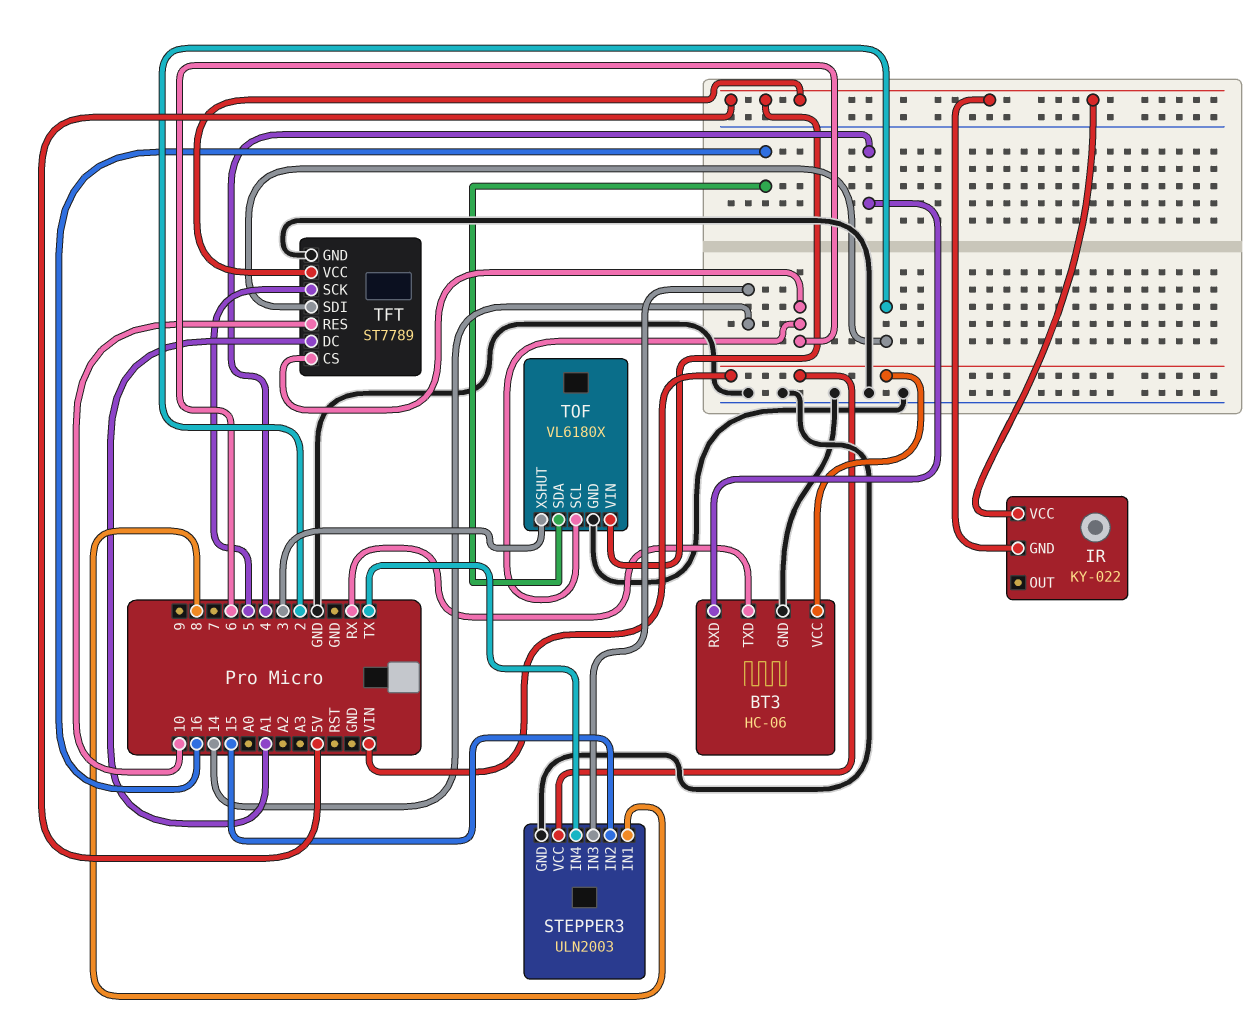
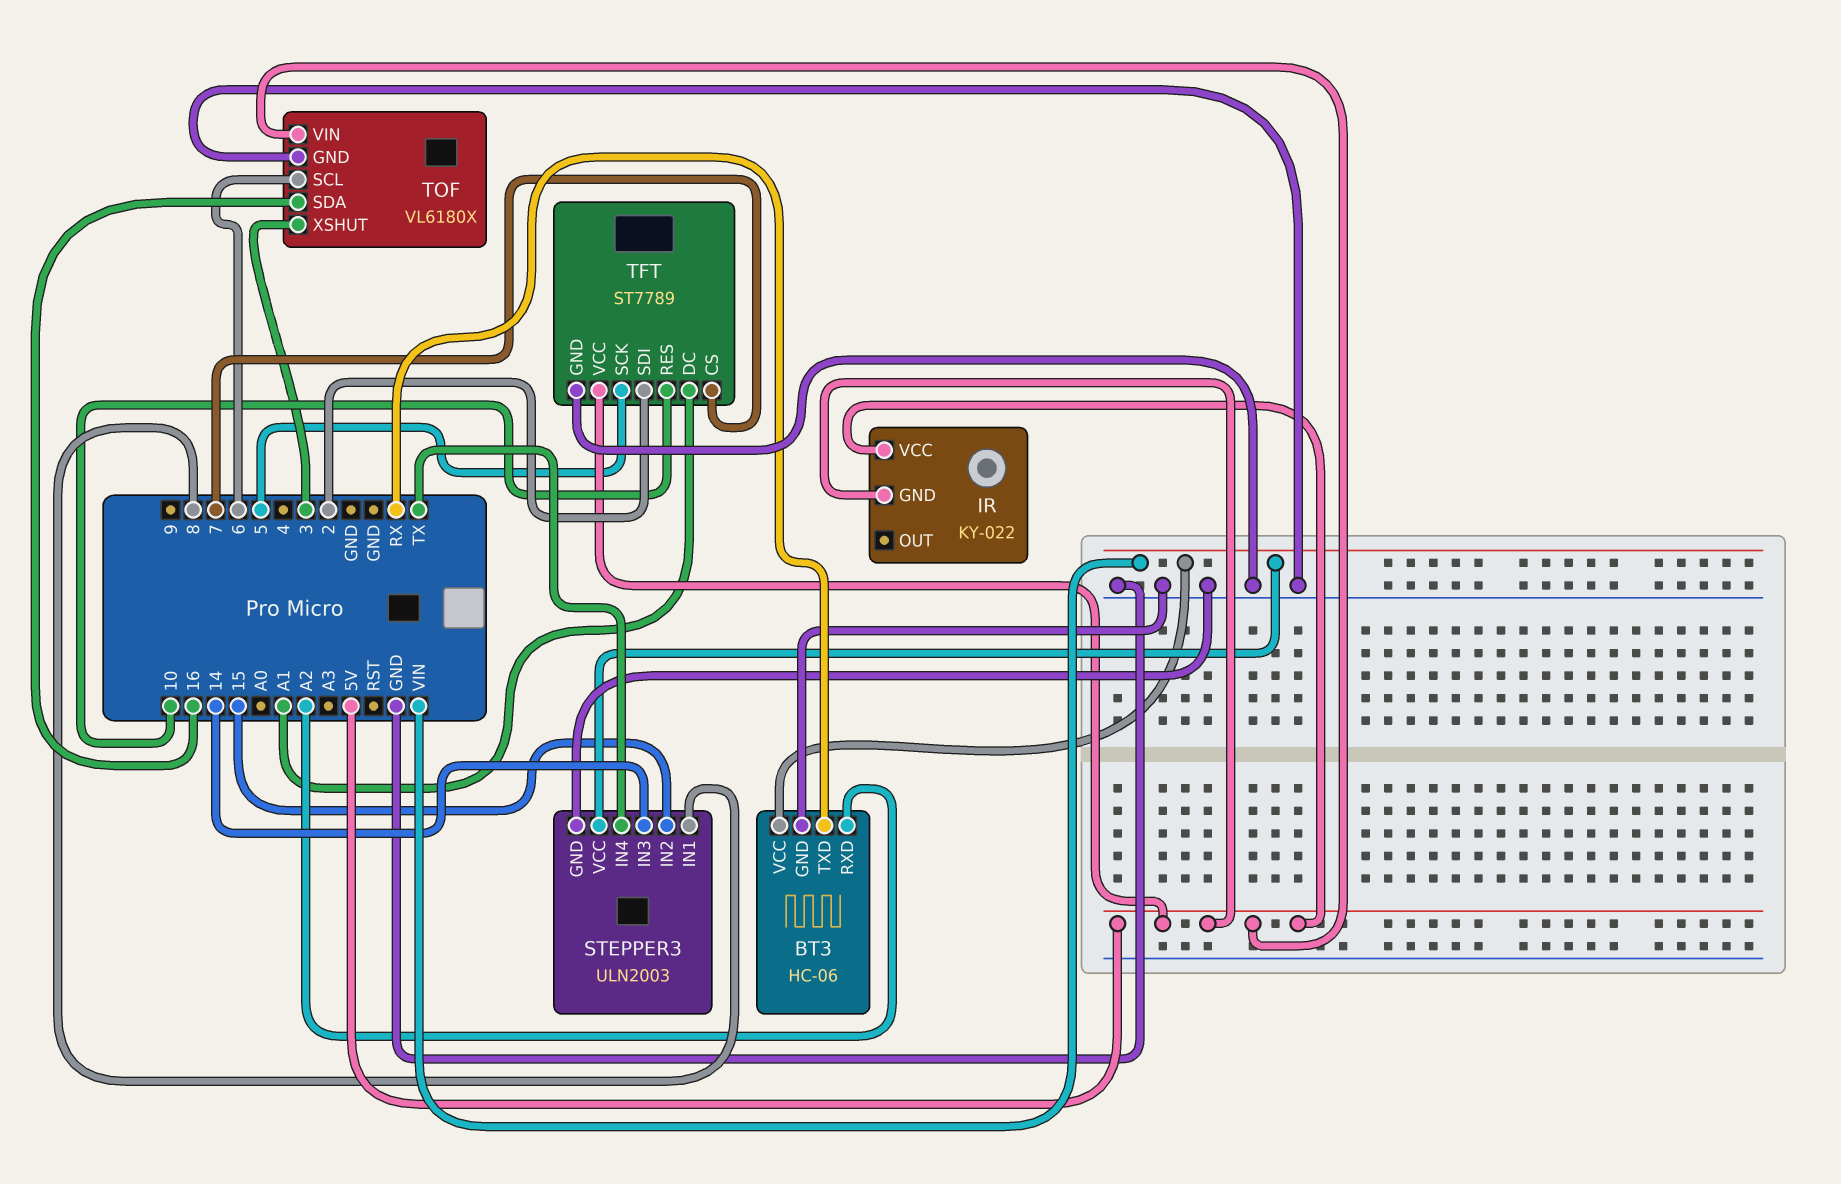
BT3 pin RXD: 4 -> A2
TFT pin CS: 6 -> 7

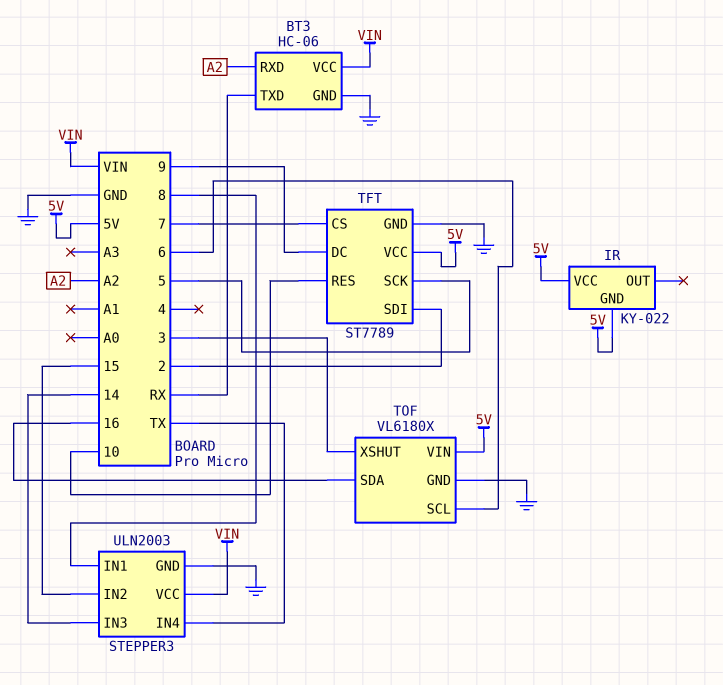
TFT pin DC: A1 -> 9

